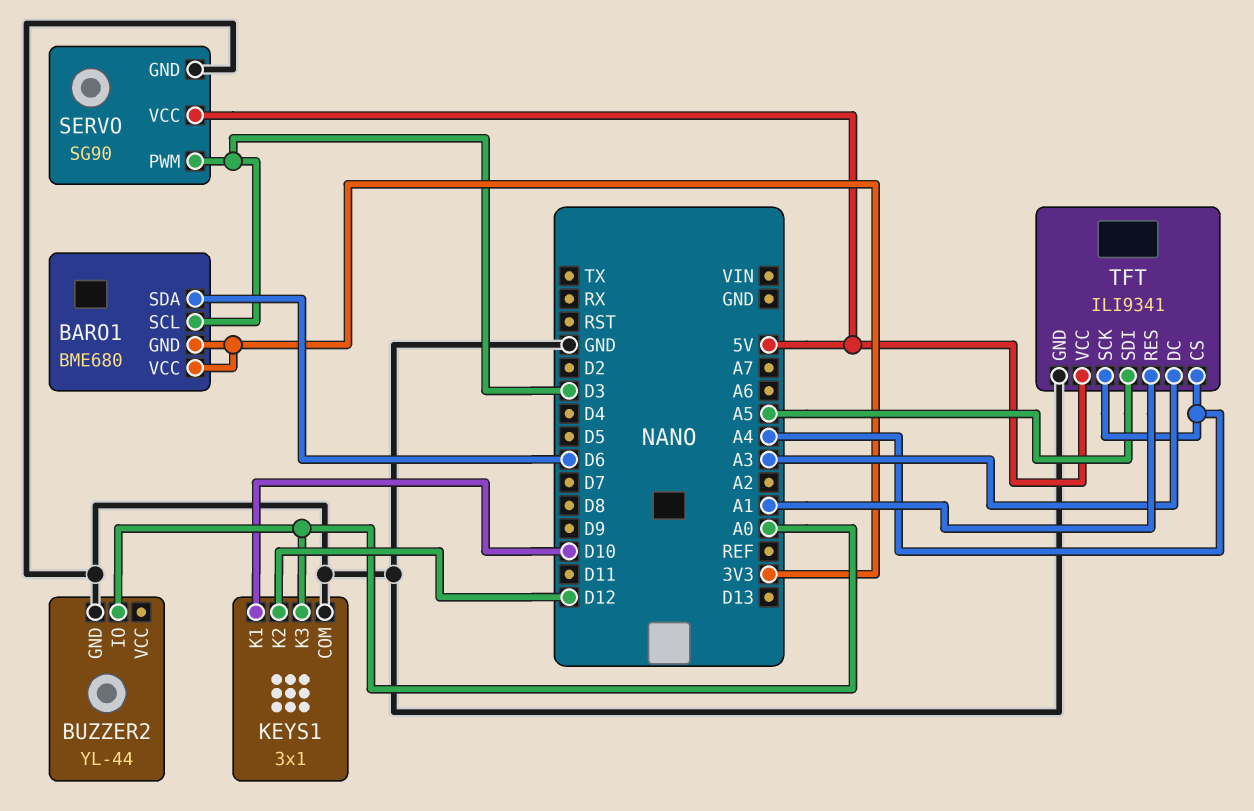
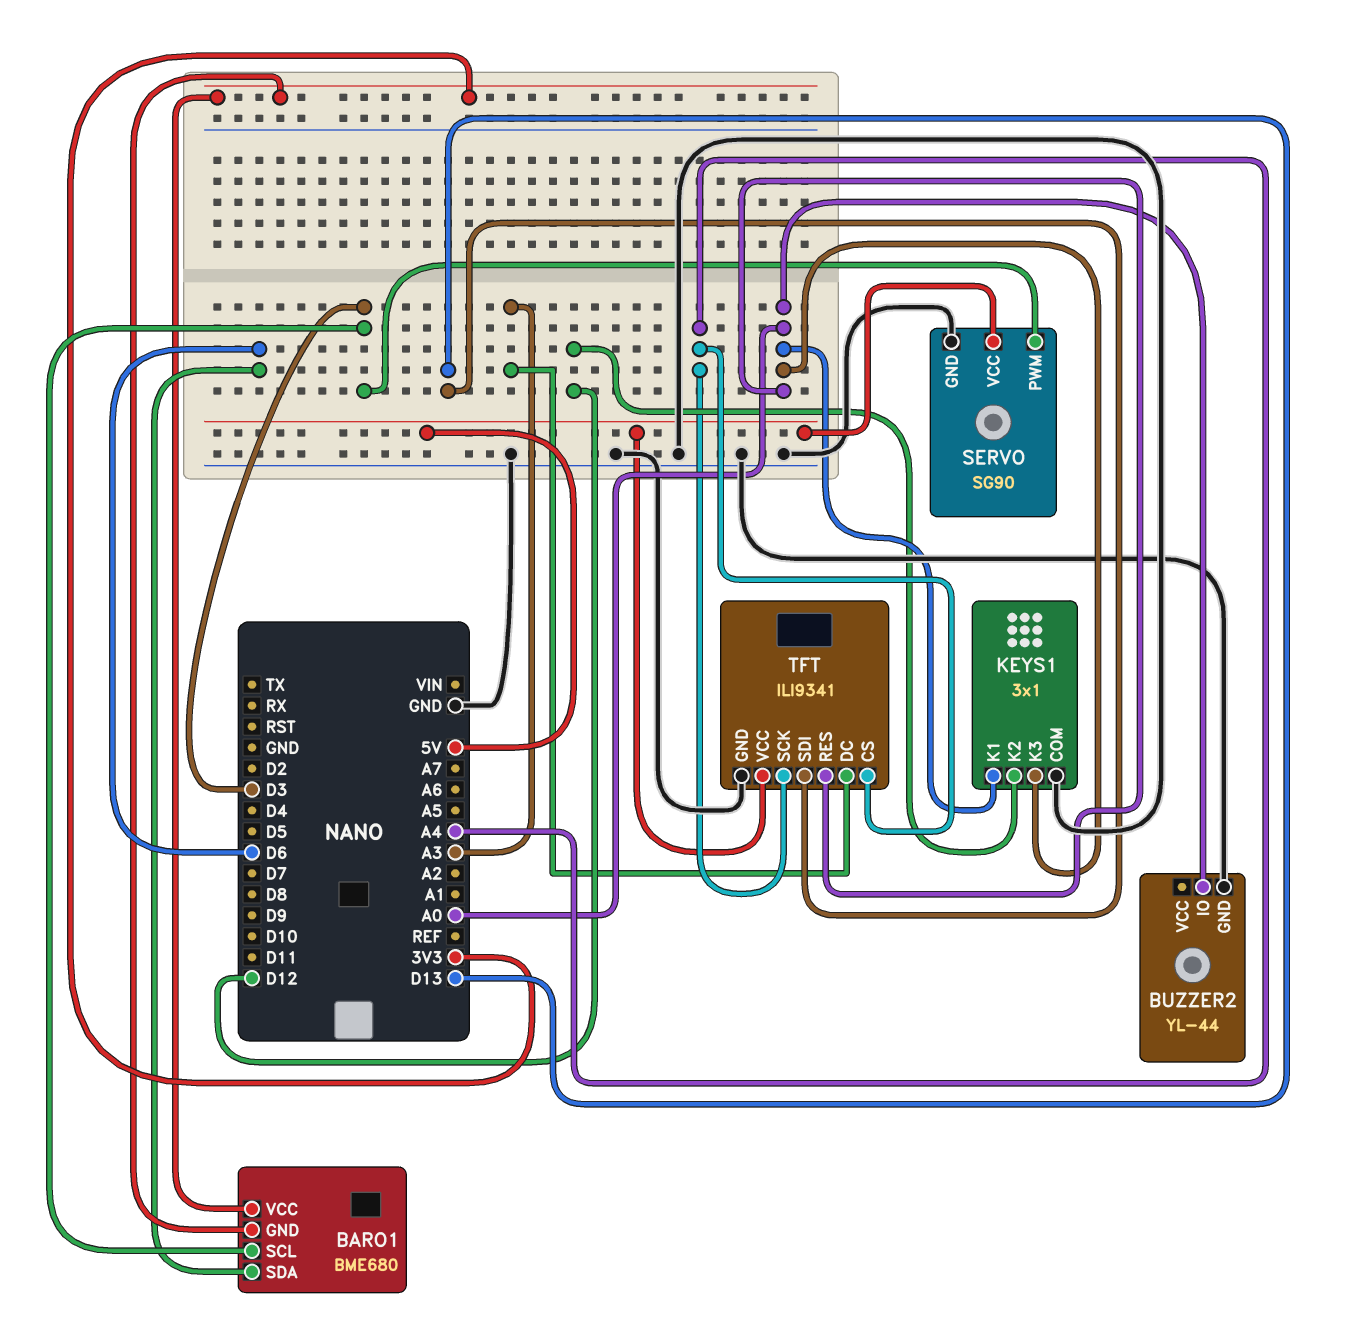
KEYS1 pin K1: D10 -> A0
TFT pin RES: A1 -> A0
TFT pin SDI: A5 -> D13

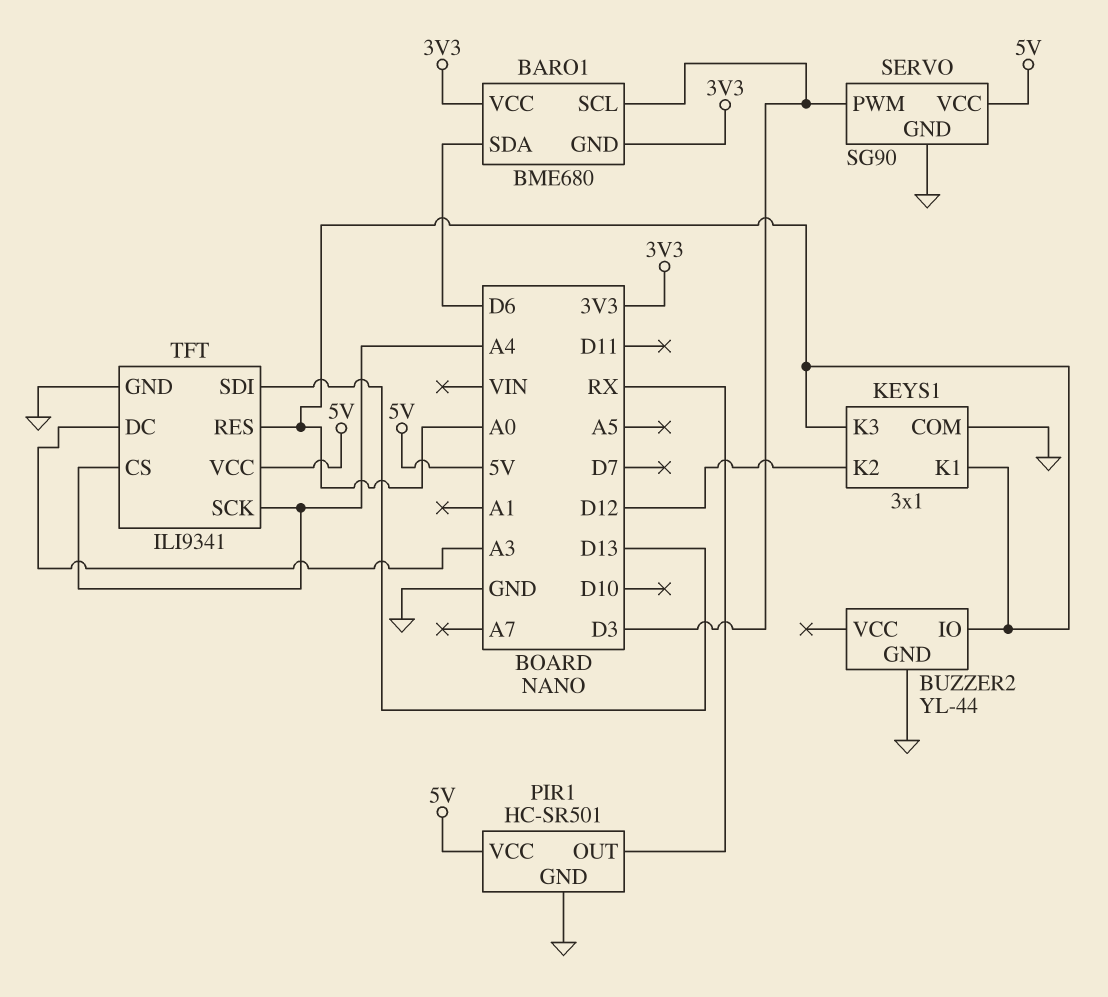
PIR1: none -> HC-SR501
PIR1 pin GND: none -> GND
PIR1 pin OUT: none -> RX
PIR1 pin VCC: none -> 5V

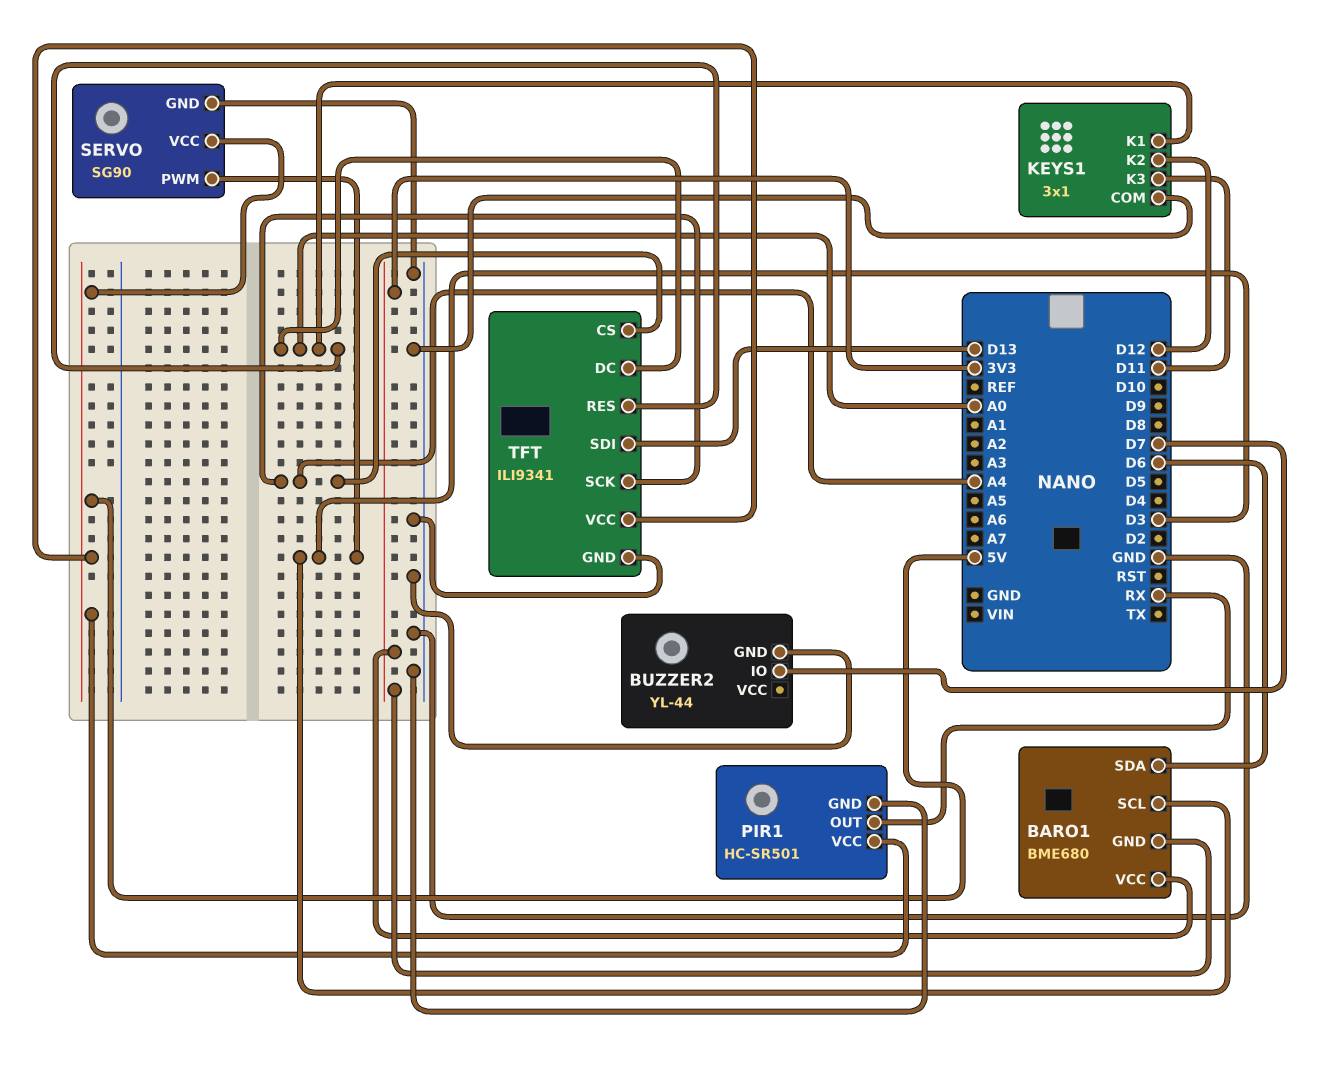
BUZZER2 pin IO: A0 -> D7
KEYS1 pin K3: A0 -> D11
TFT pin DC: A3 -> A0

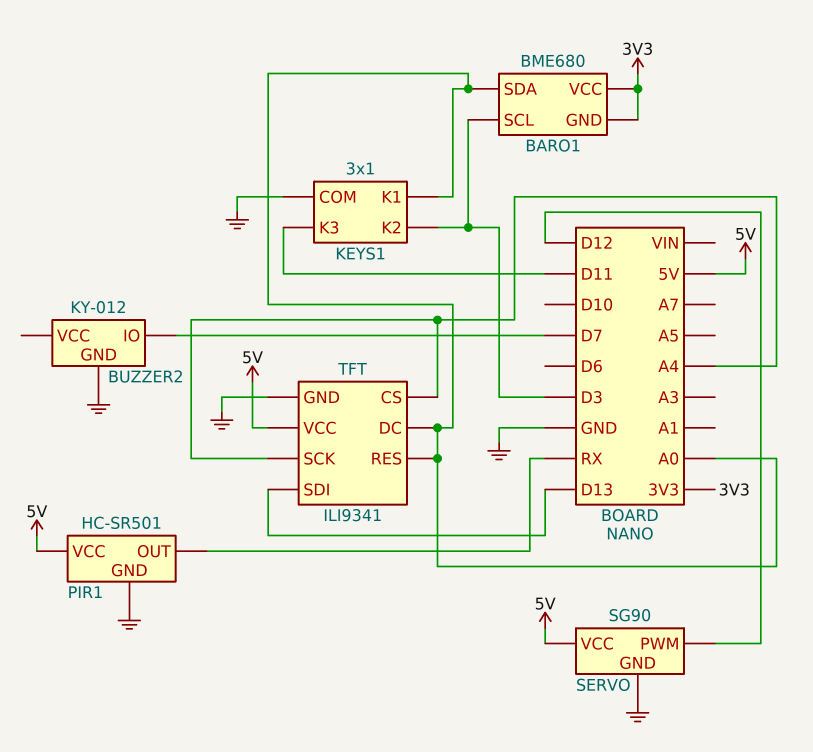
BARO1 pin SDA: D6 -> A0
BUZZER2: YL-44 -> KY-012
KEYS1 pin K2: D12 -> D3
SERVO pin PWM: D3 -> D12

